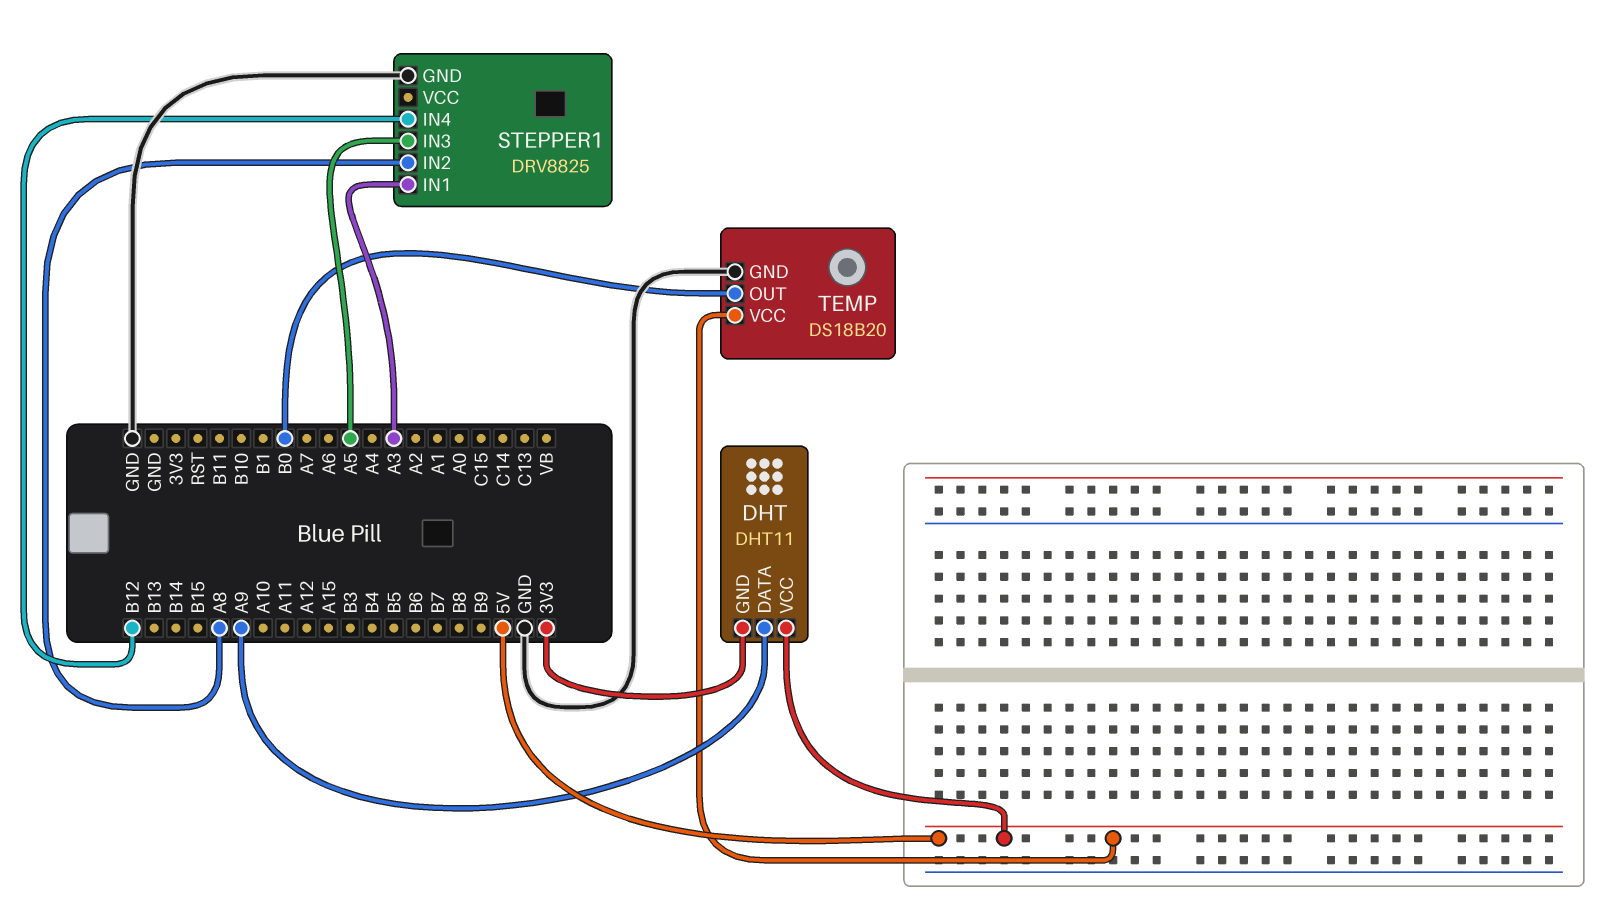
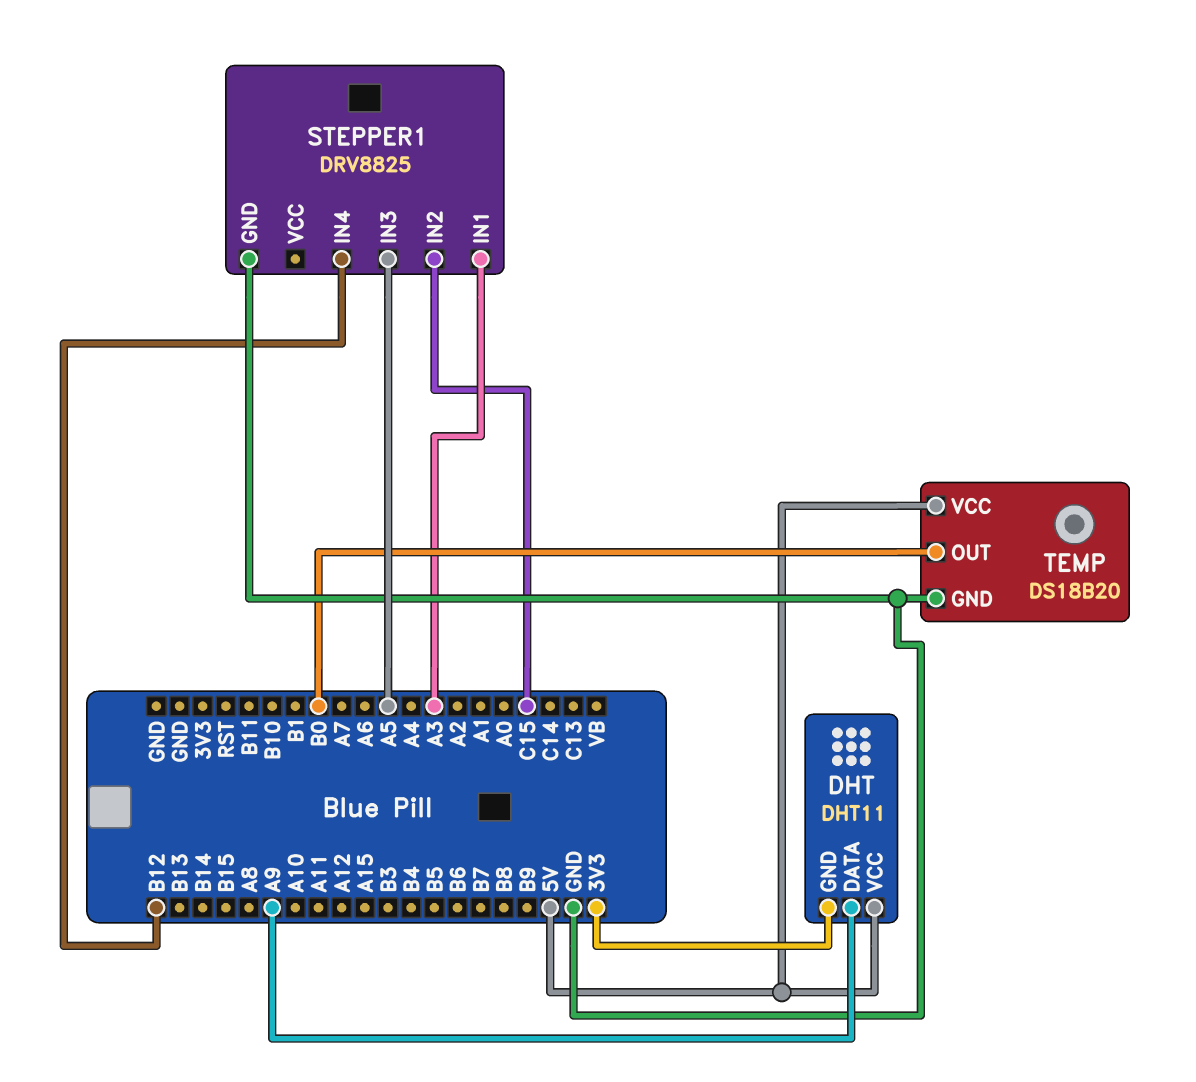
STEPPER1 pin IN2: A8 -> C15

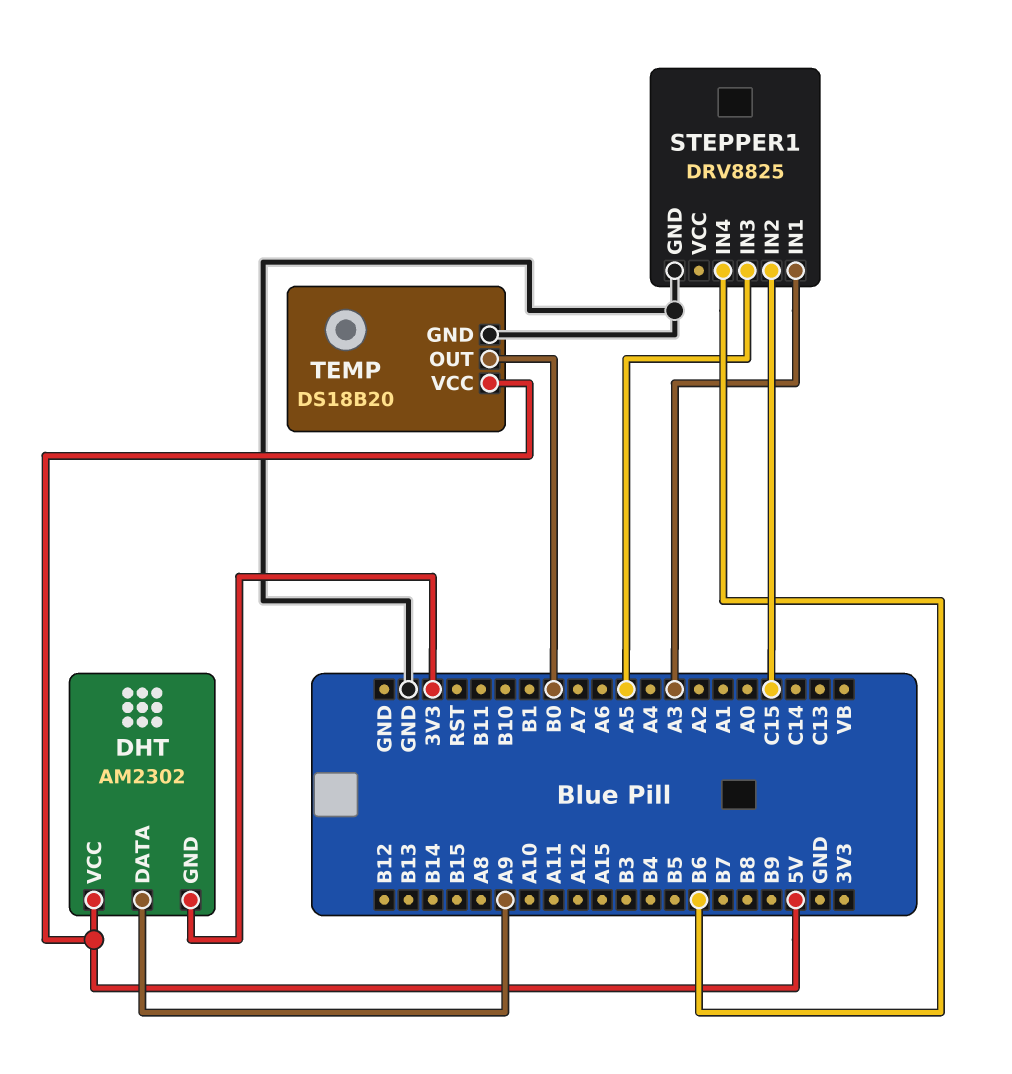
DHT: DHT11 -> AM2302
STEPPER1 pin IN4: B12 -> B6

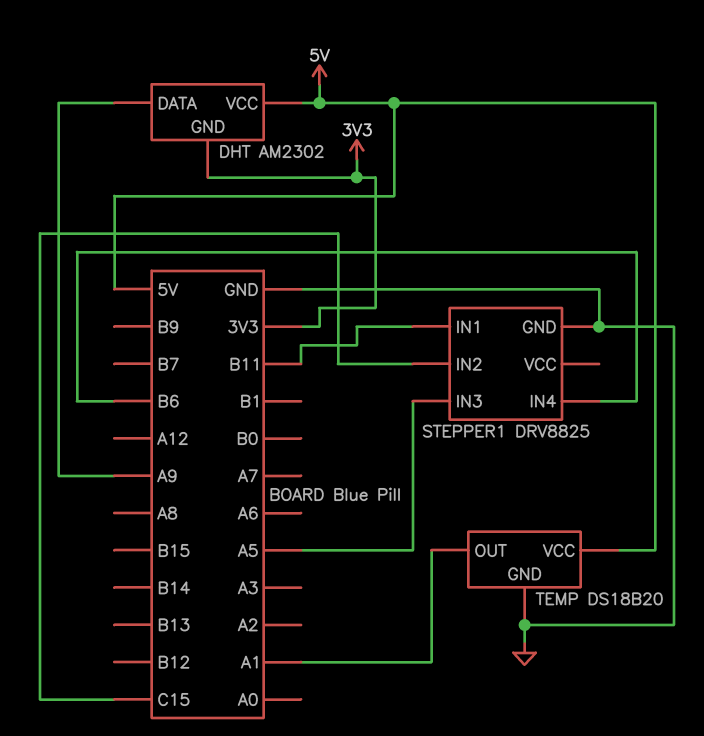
STEPPER1 pin IN1: A3 -> B11
TEMP pin OUT: B0 -> A1

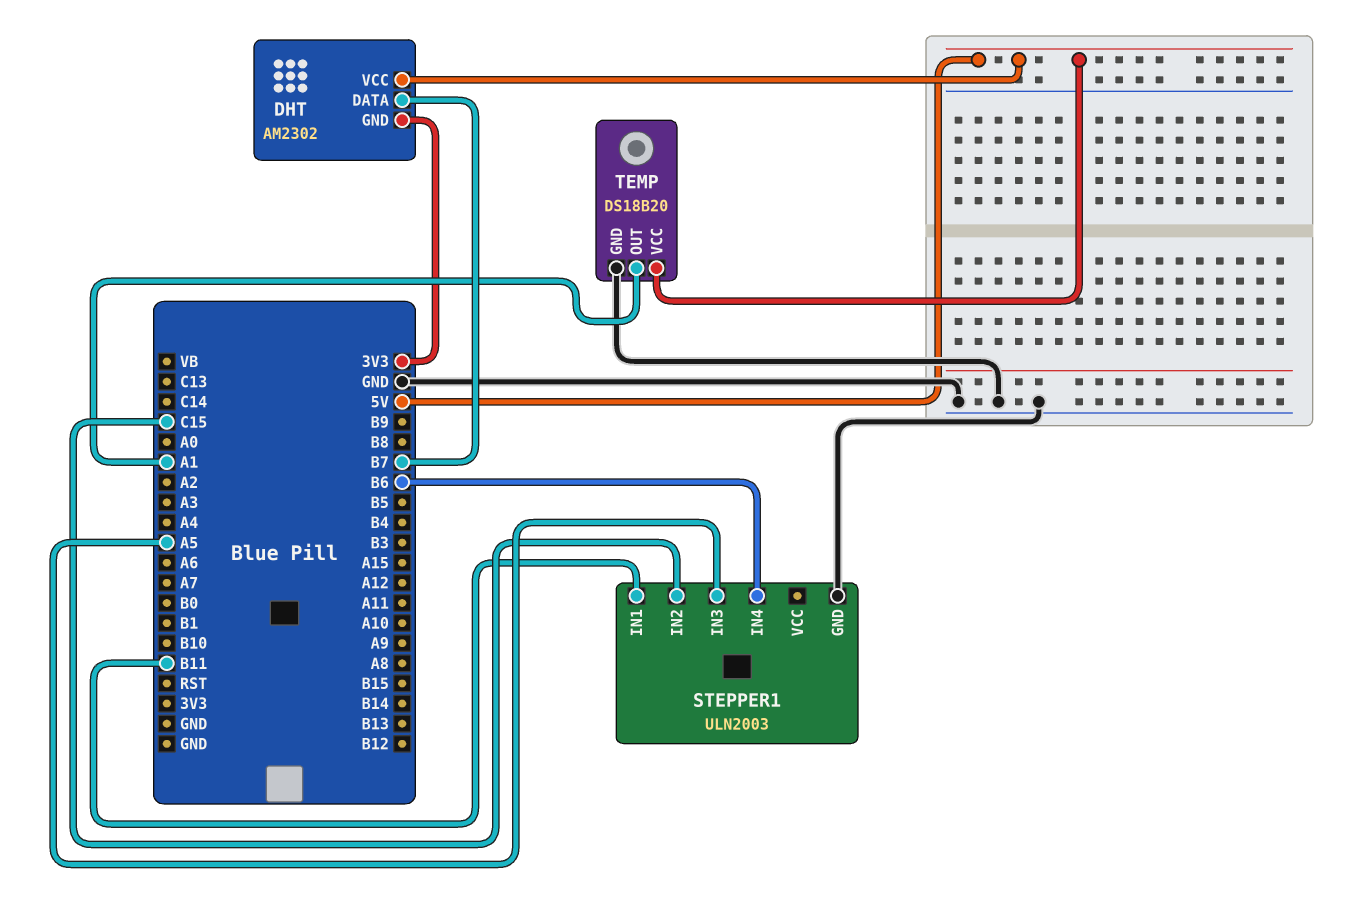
DHT pin DATA: A9 -> B7
STEPPER1: DRV8825 -> ULN2003

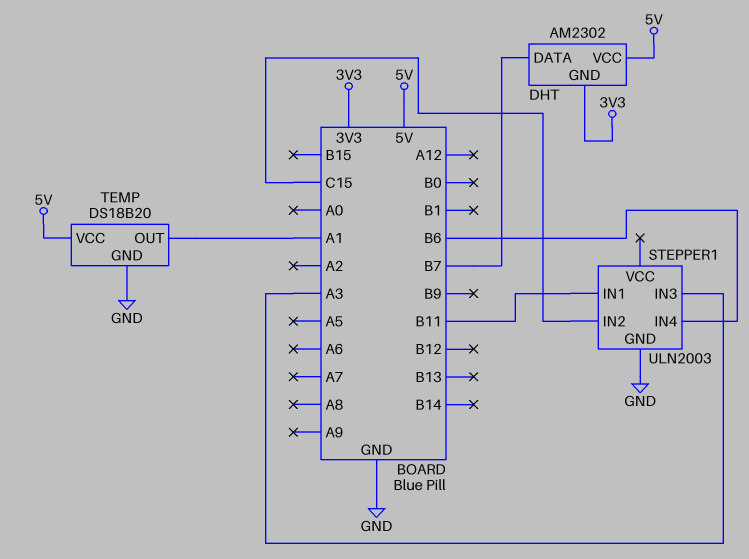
STEPPER1 pin IN3: A5 -> A3

